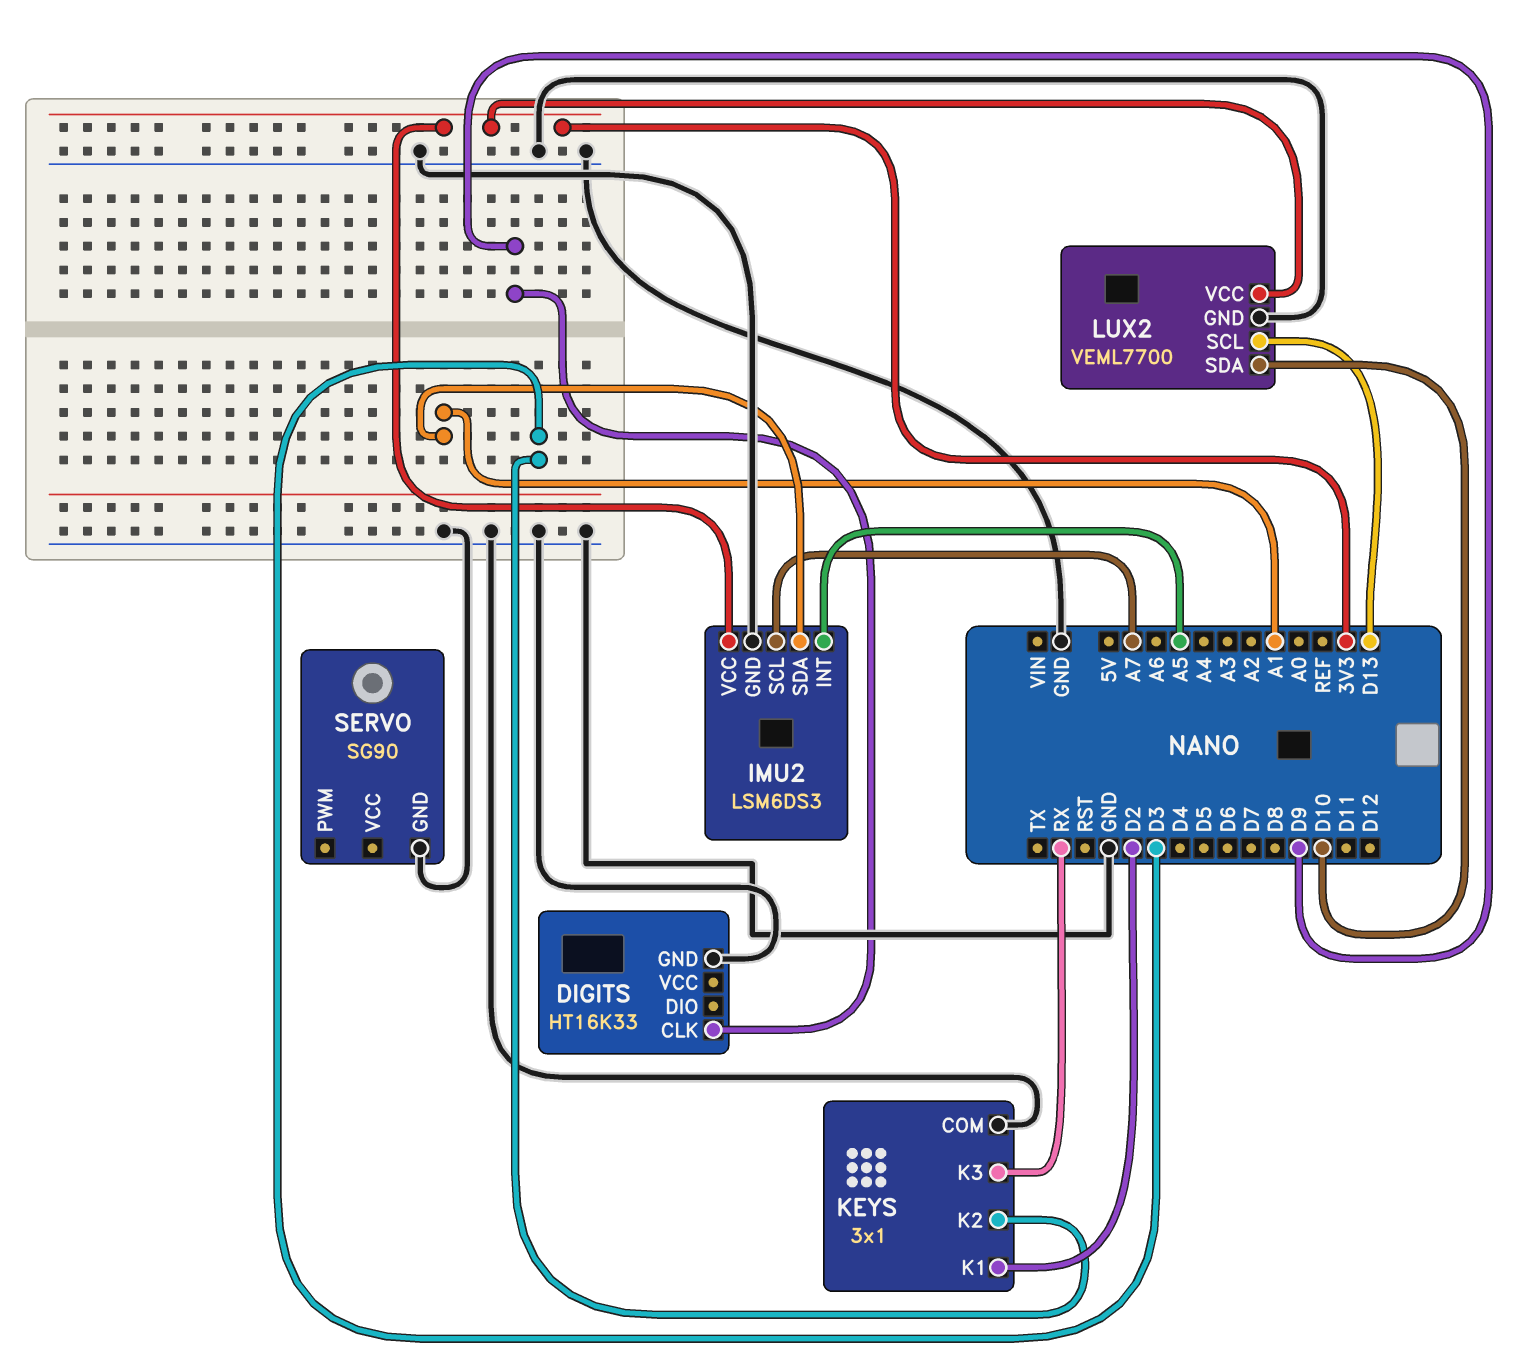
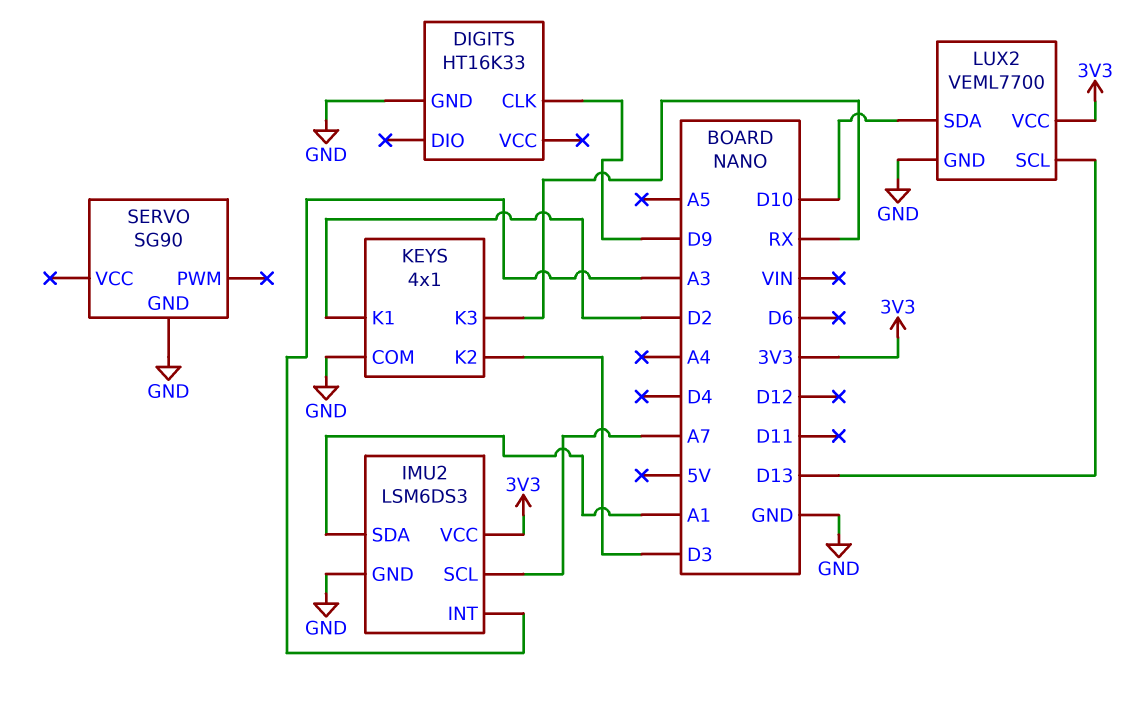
IMU2 pin INT: A5 -> A3
KEYS: 3x1 -> 4x1

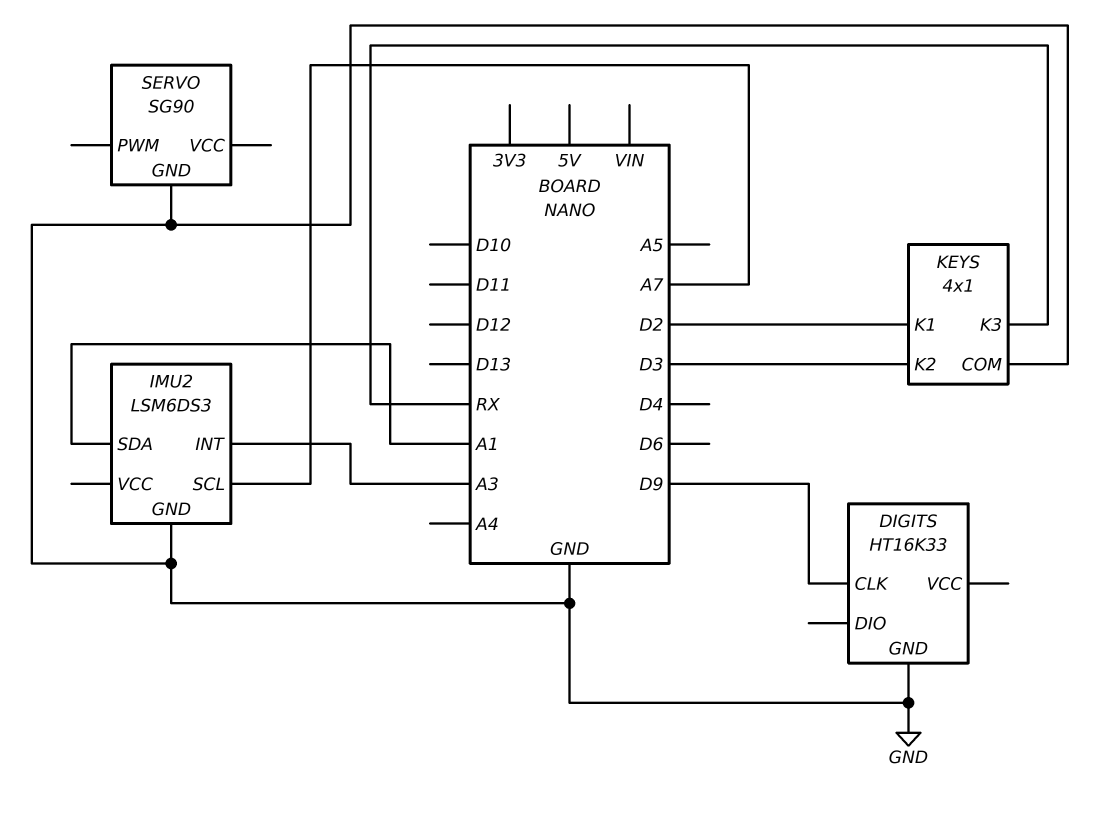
IMU2 pin VCC: 3V3 -> none
LUX2: VEML7700 -> none
LUX2 pin GND: GND -> none
LUX2 pin SCL: D13 -> none
LUX2 pin SDA: D10 -> none
LUX2 pin VCC: 3V3 -> none

